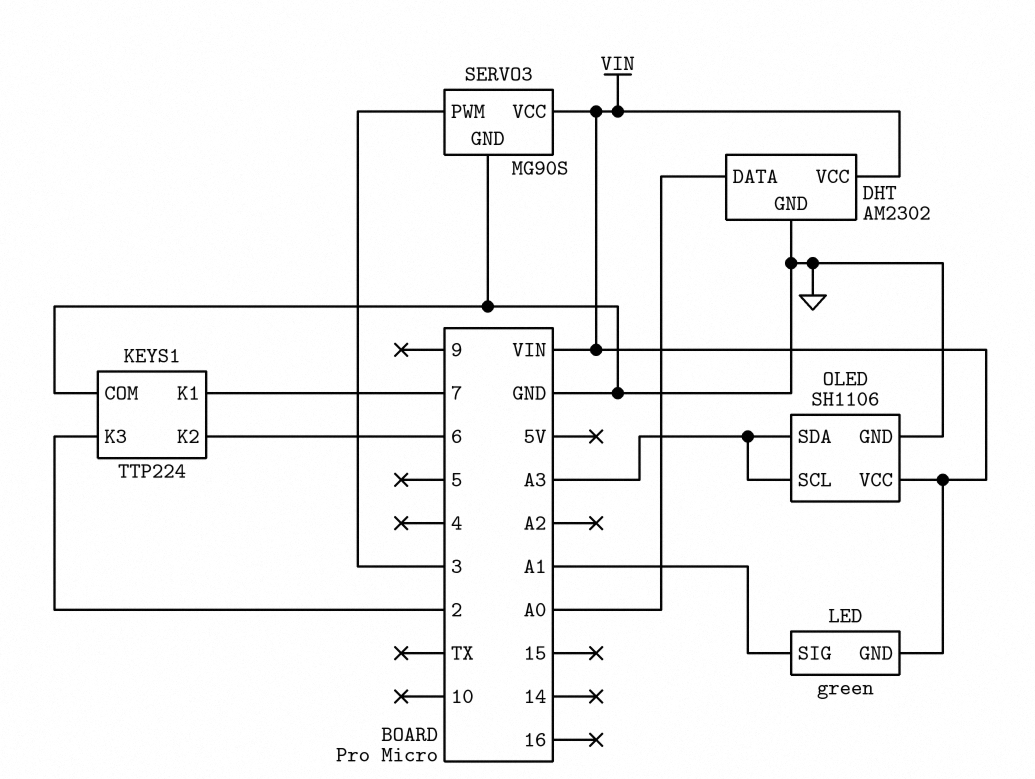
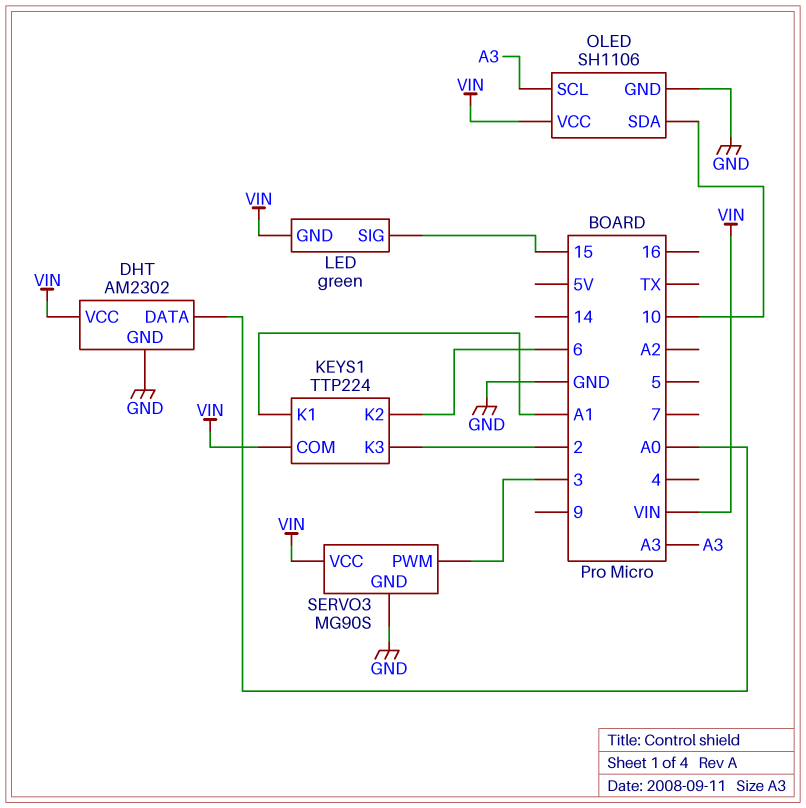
KEYS1 pin COM: GND -> VIN
KEYS1 pin K1: 7 -> A1
LED pin SIG: A1 -> 15
OLED pin SDA: A3 -> 10

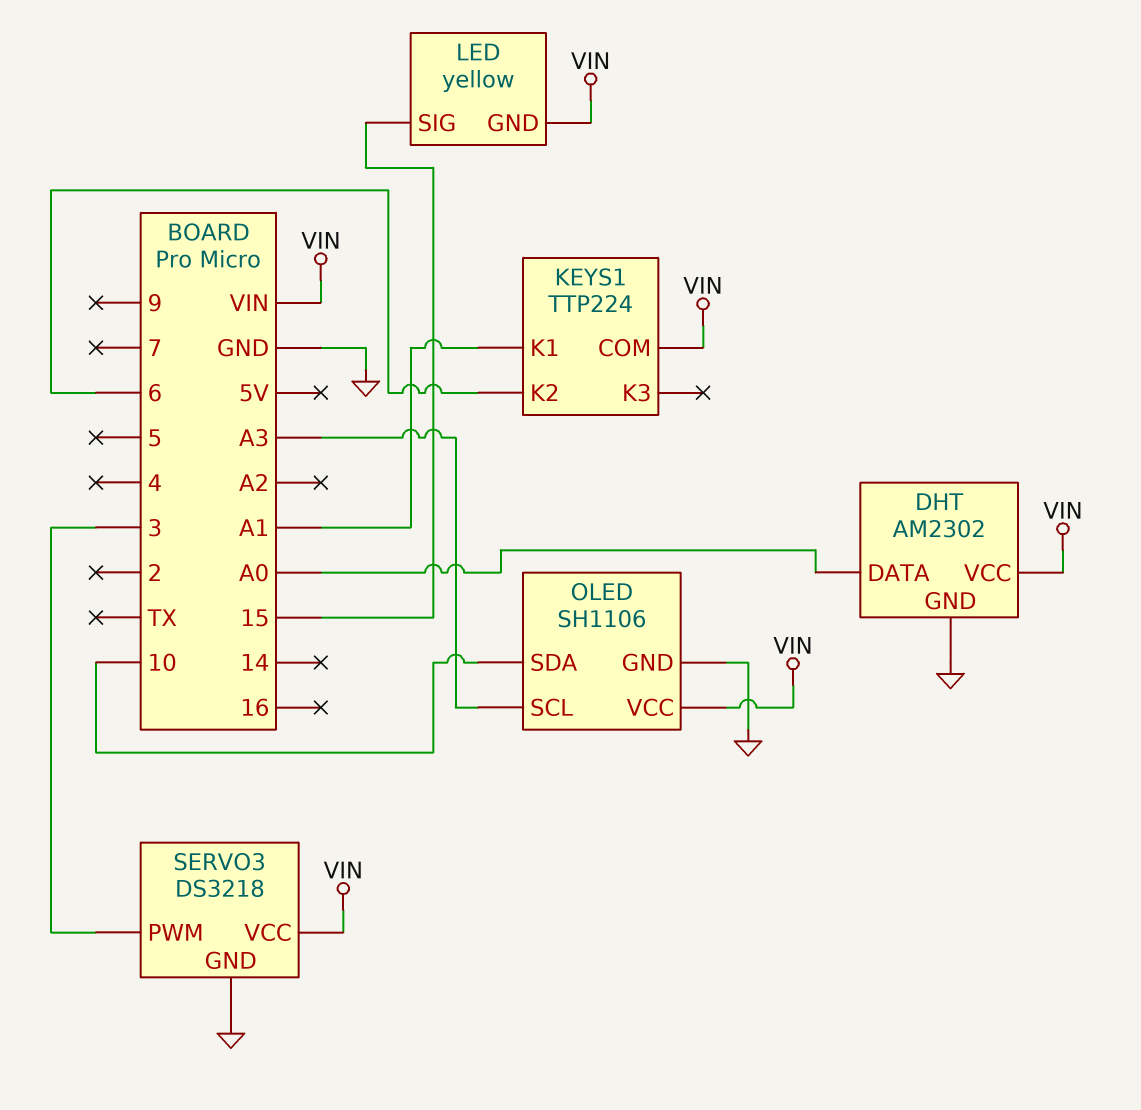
KEYS1 pin K3: 2 -> none
LED: green -> yellow
SERVO3: MG90S -> DS3218

